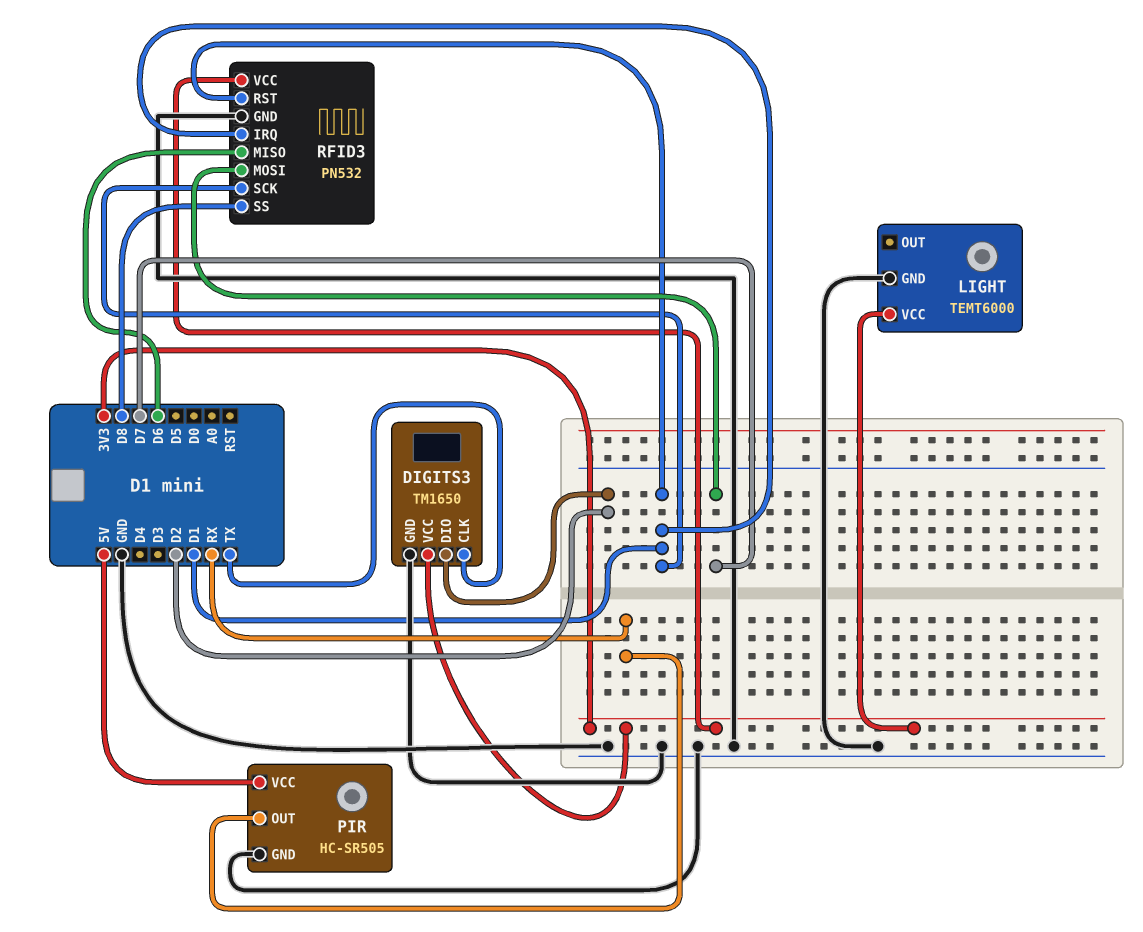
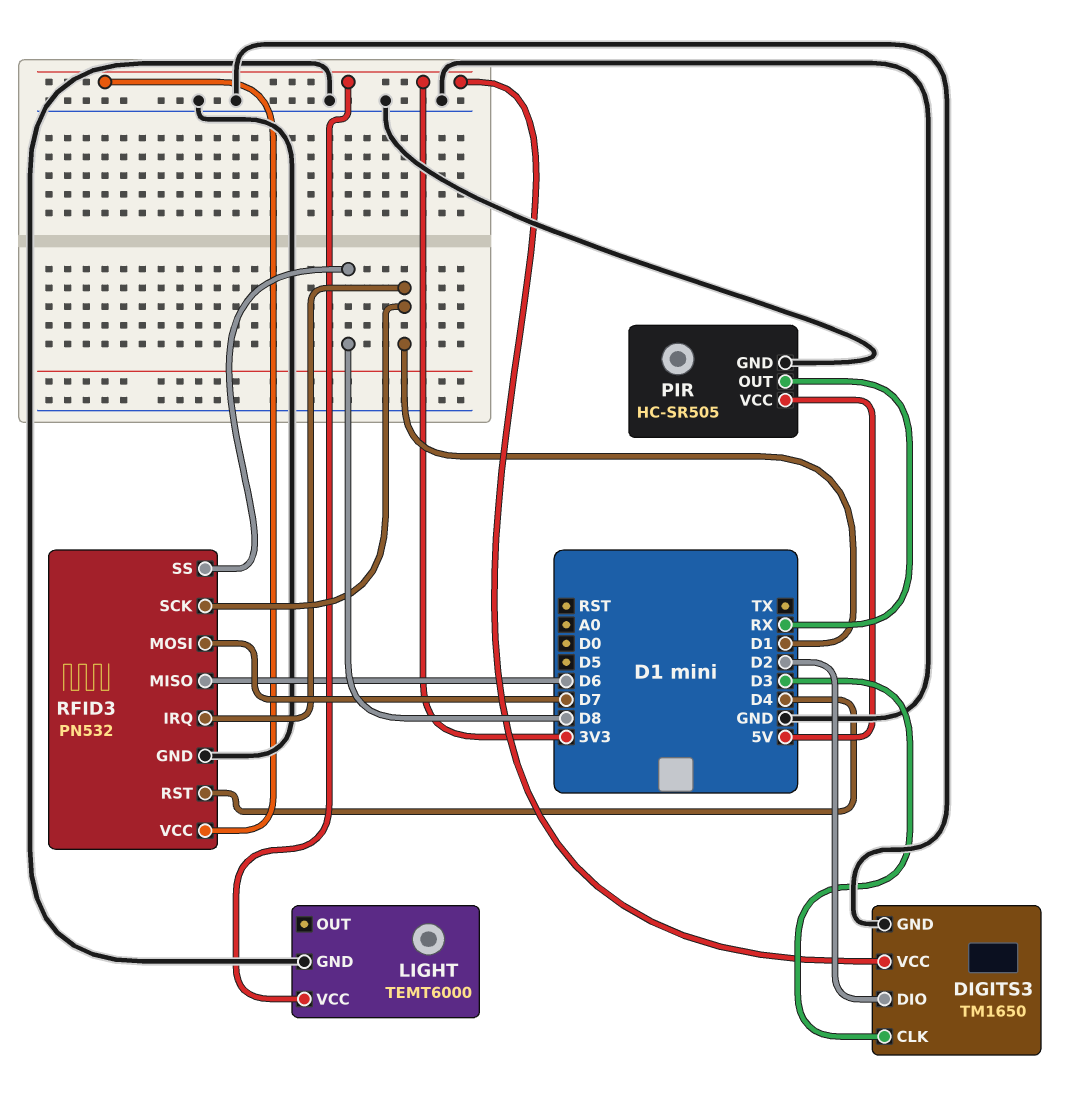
DIGITS3 pin CLK: TX -> D3
RFID3 pin RST: D1 -> D4

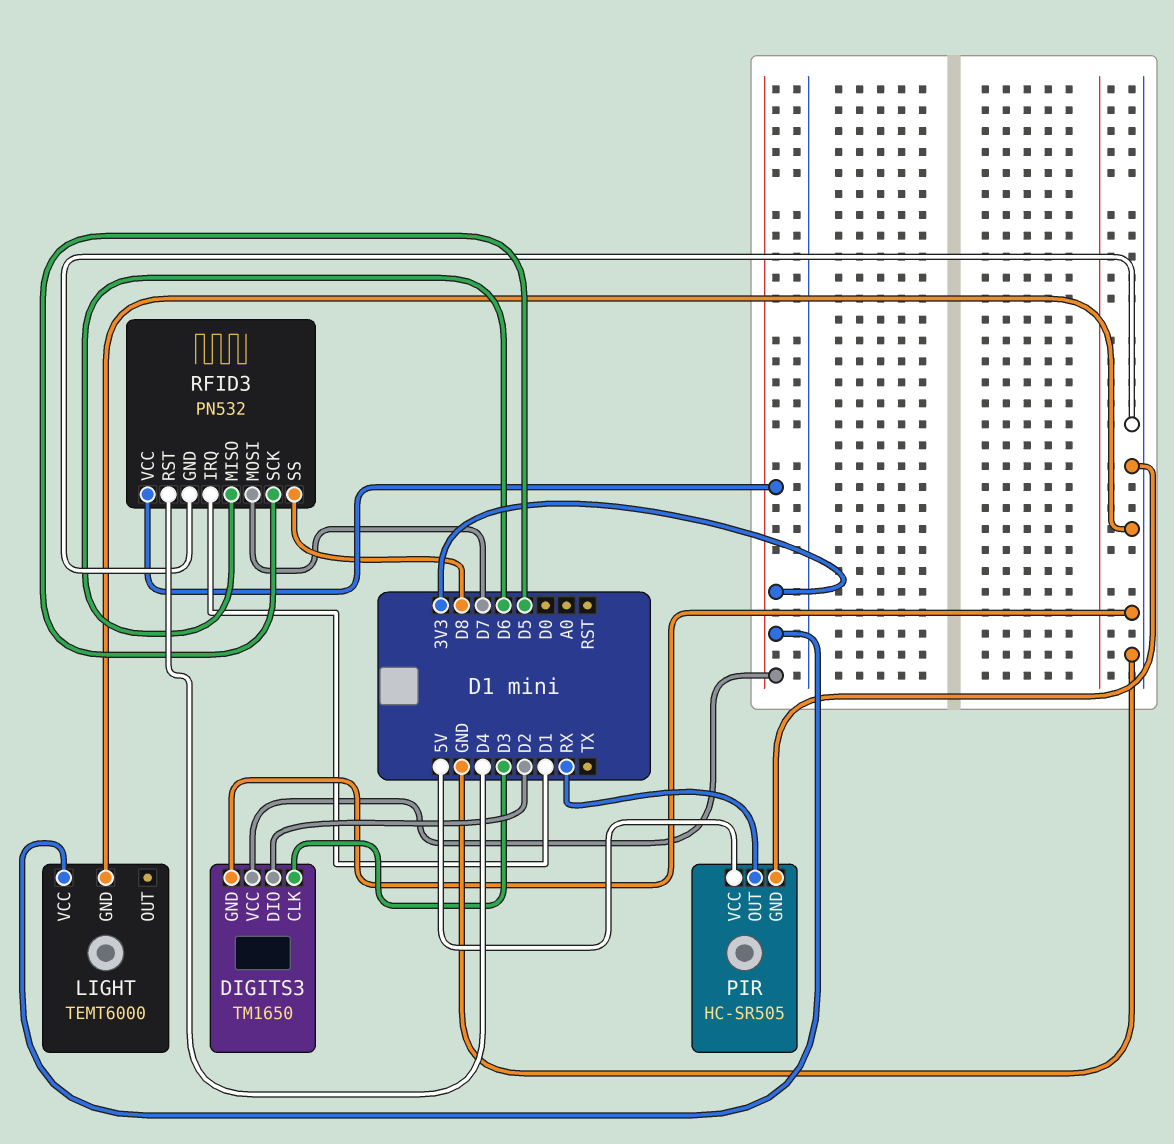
RFID3 pin SCK: D1 -> D5

